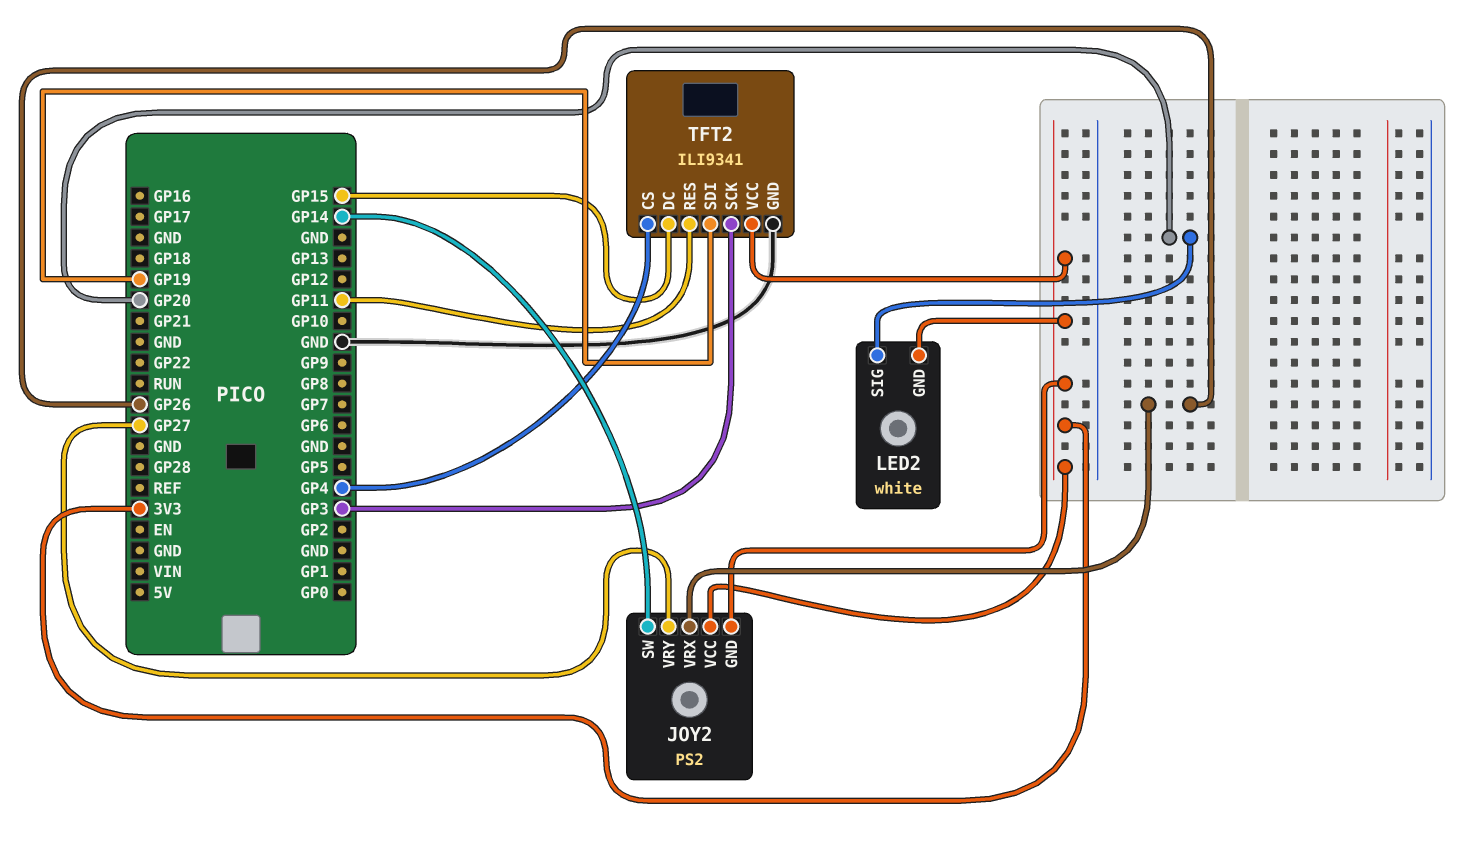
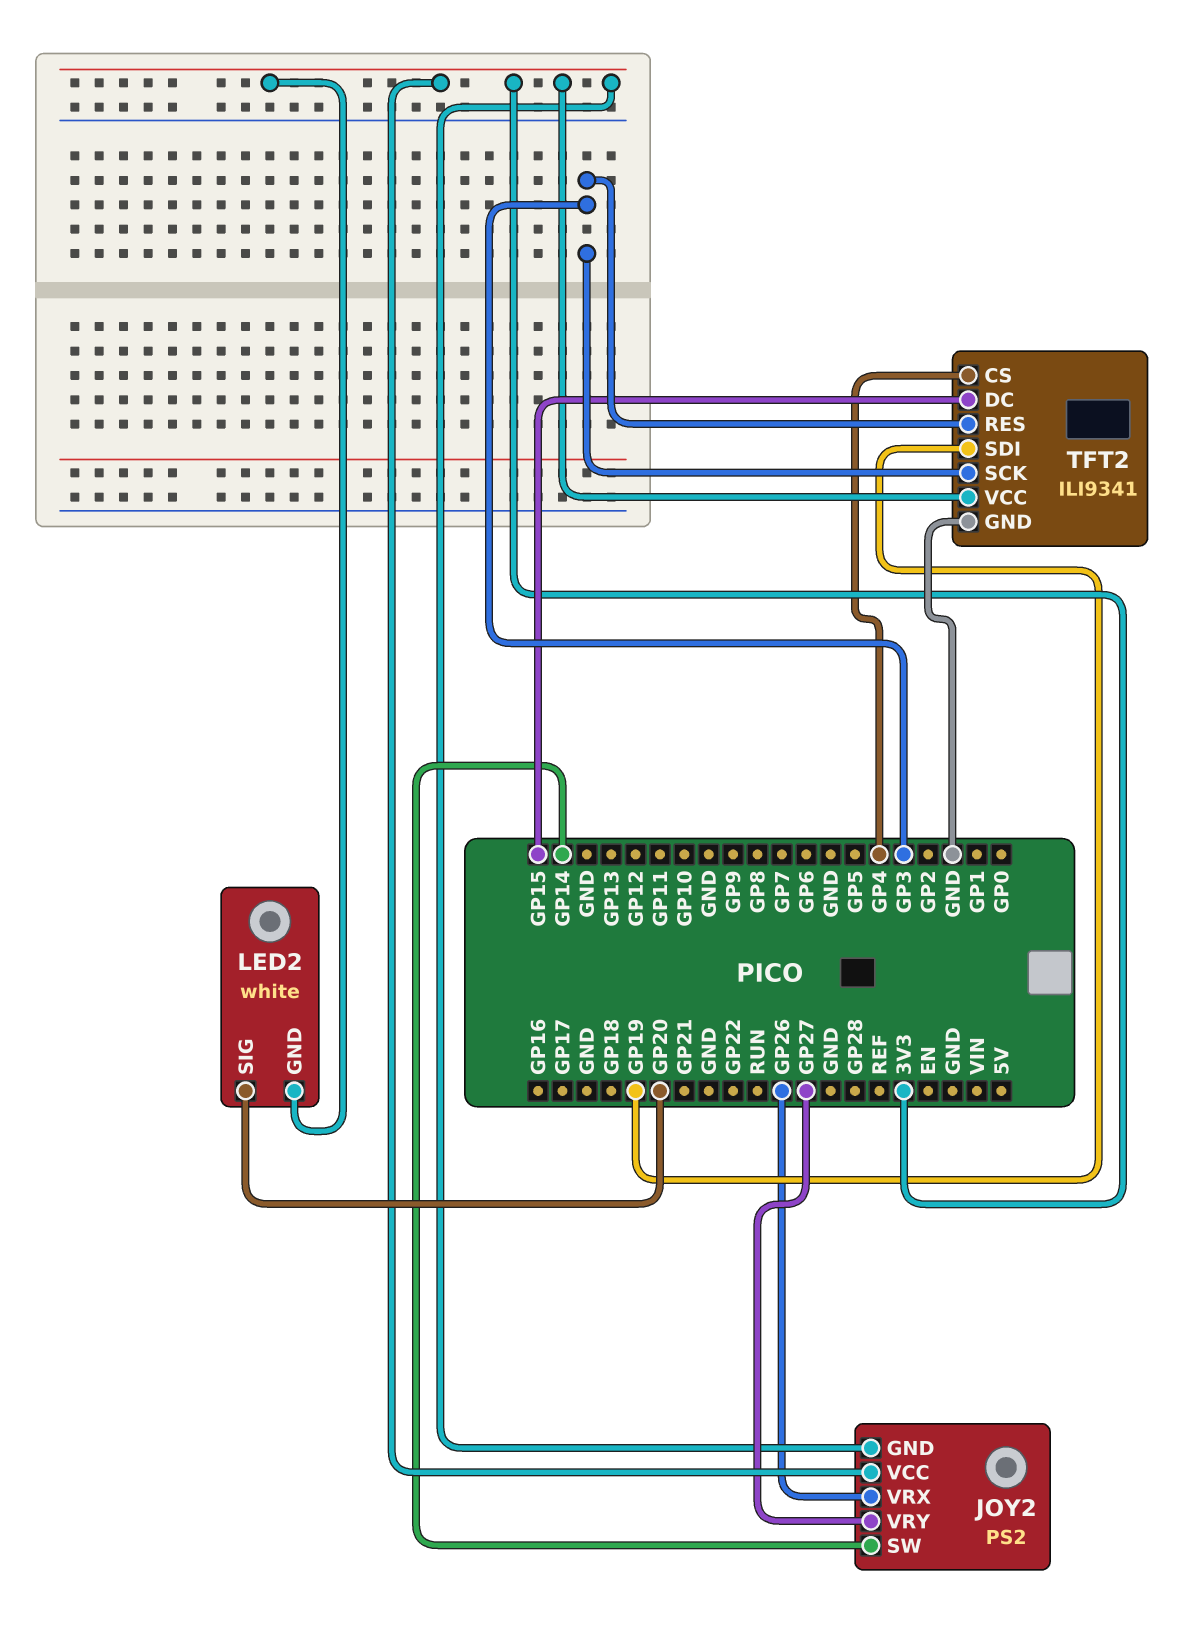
TFT2 pin RES: GP11 -> GP3

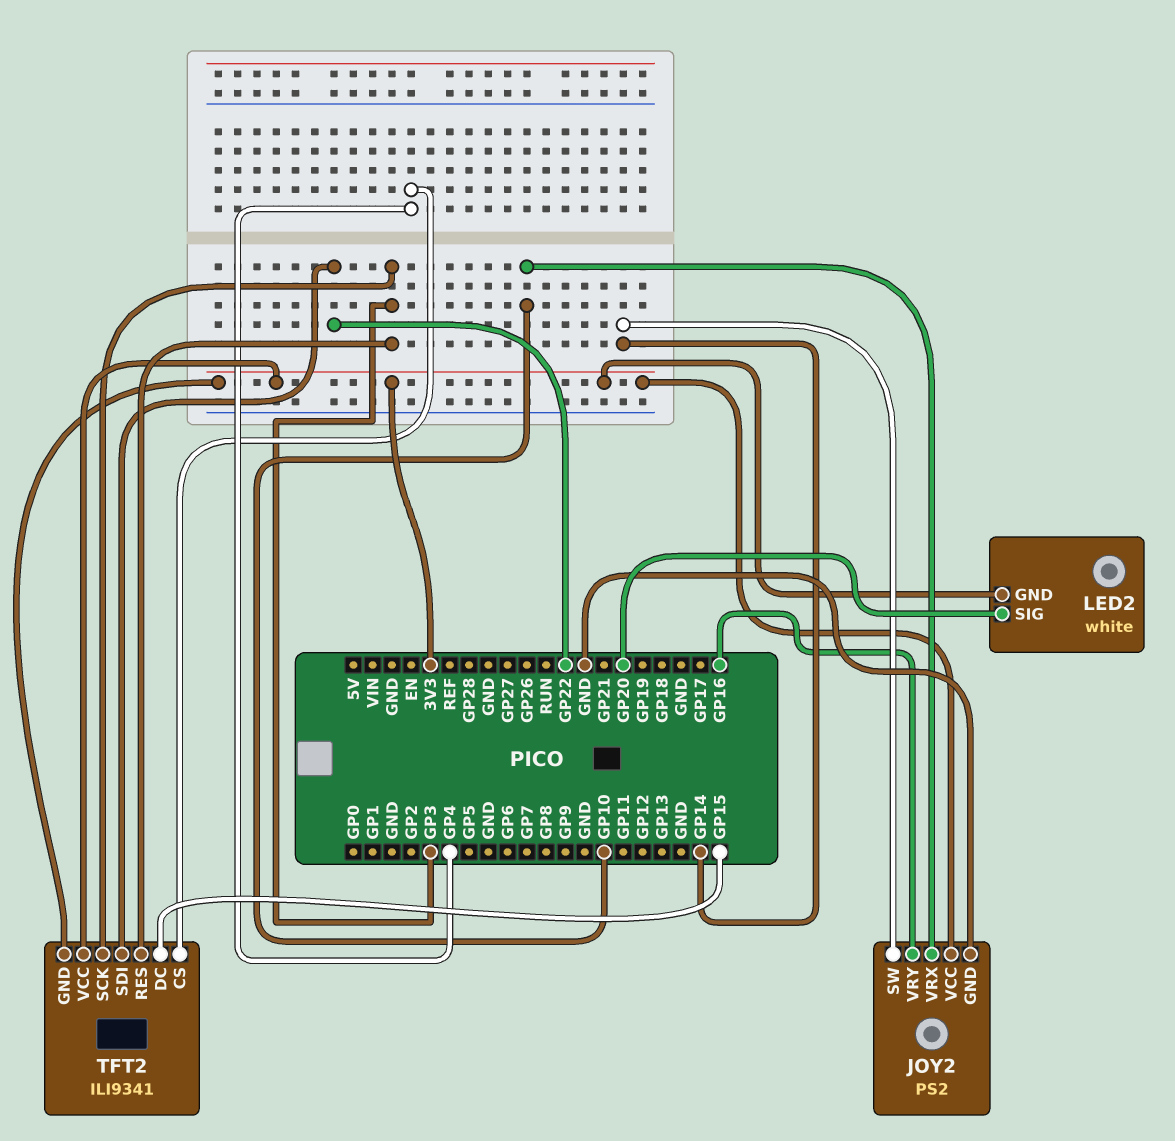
JOY2 pin GND: 3V3 -> GND
JOY2 pin VRX: GP26 -> GP10
JOY2 pin VRY: GP27 -> GP16
TFT2 pin GND: GND -> 3V3
TFT2 pin SDI: GP19 -> GP22

